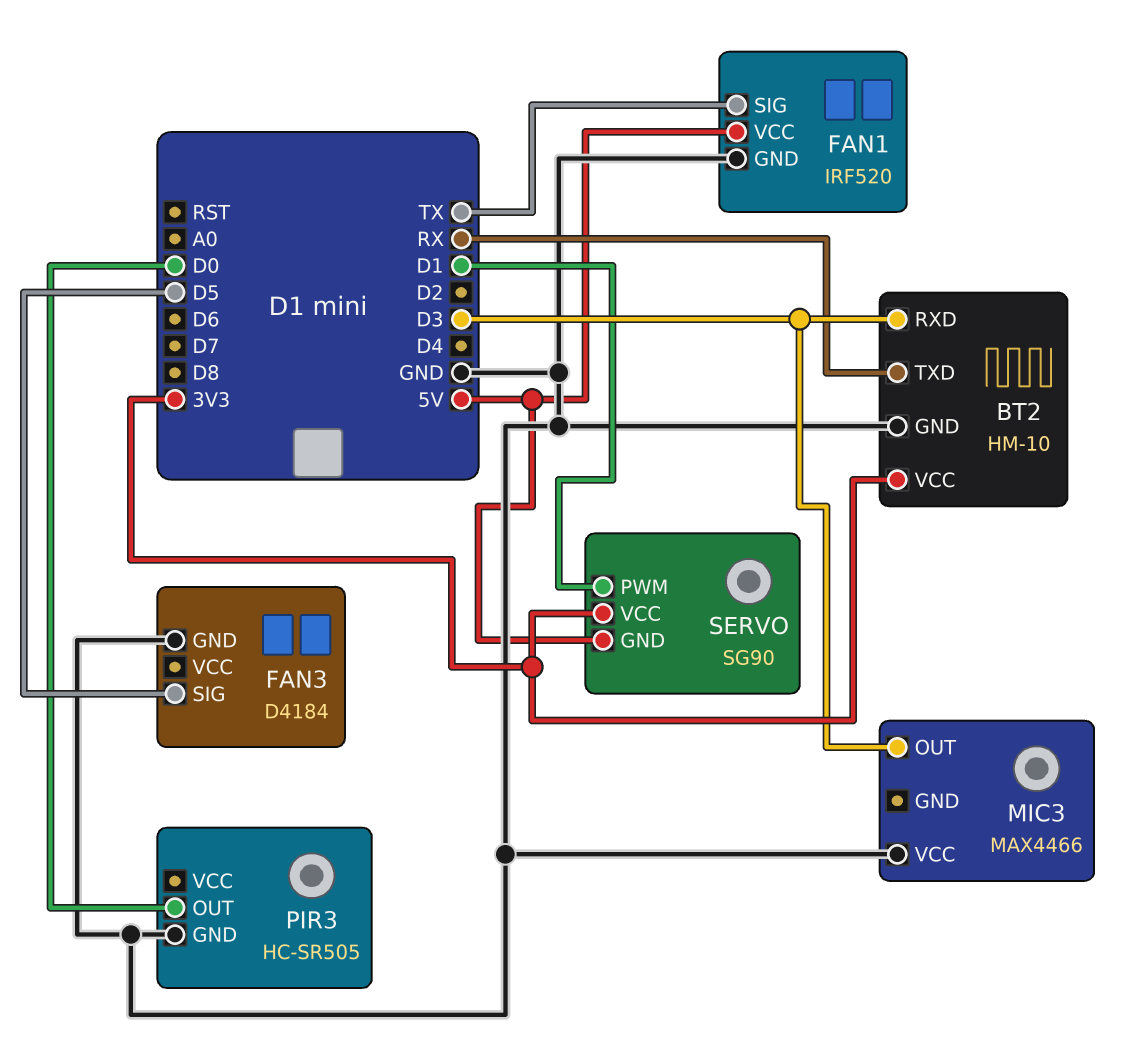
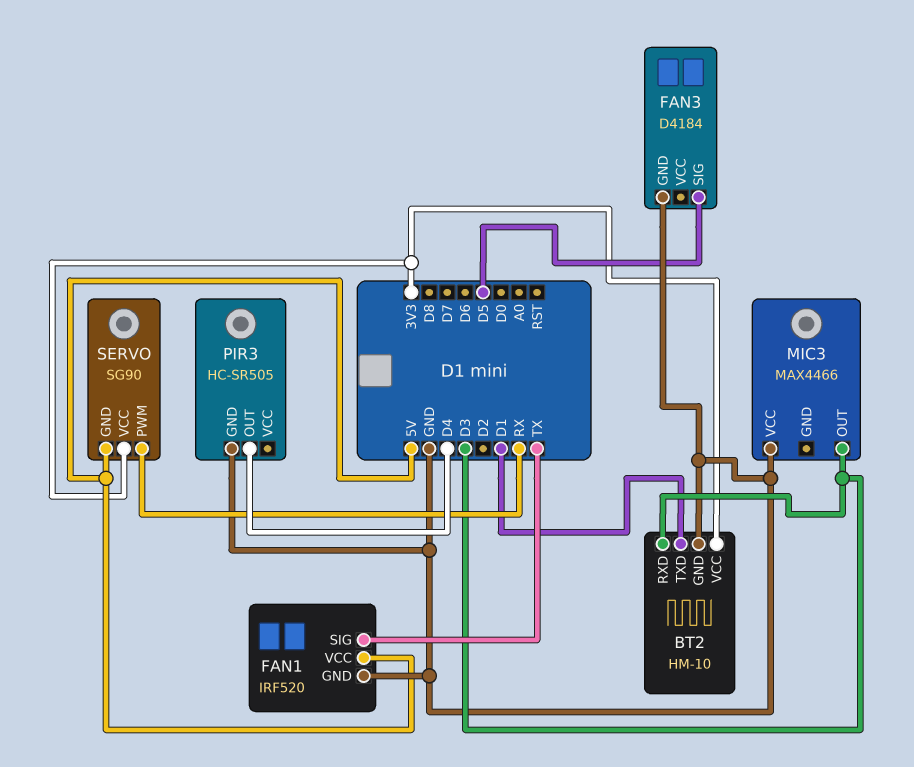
BT2 pin TXD: RX -> D1
PIR3 pin OUT: D0 -> D4
SERVO pin PWM: D1 -> RX

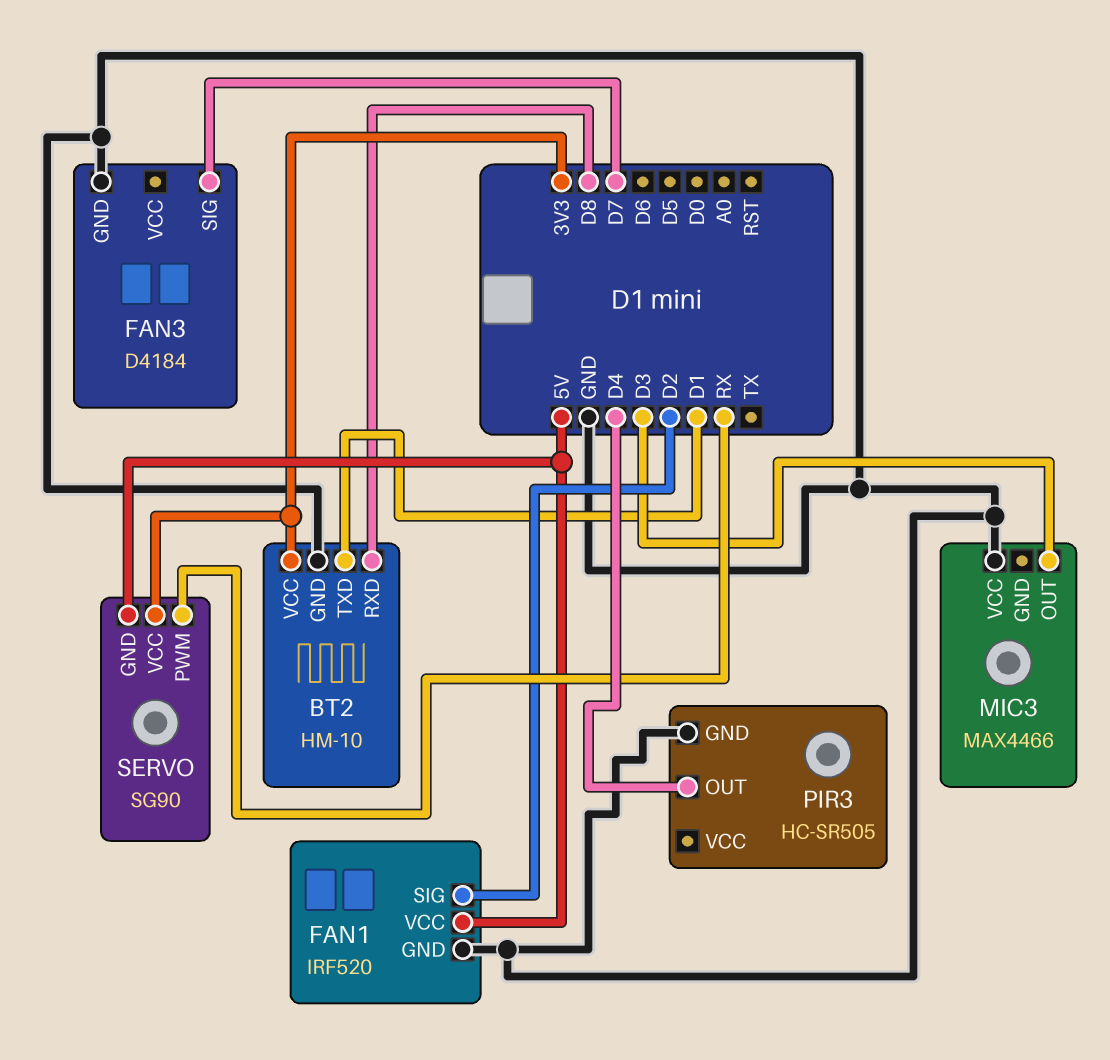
BT2 pin RXD: D3 -> D8
FAN1 pin SIG: TX -> D2
FAN3 pin SIG: D5 -> D7

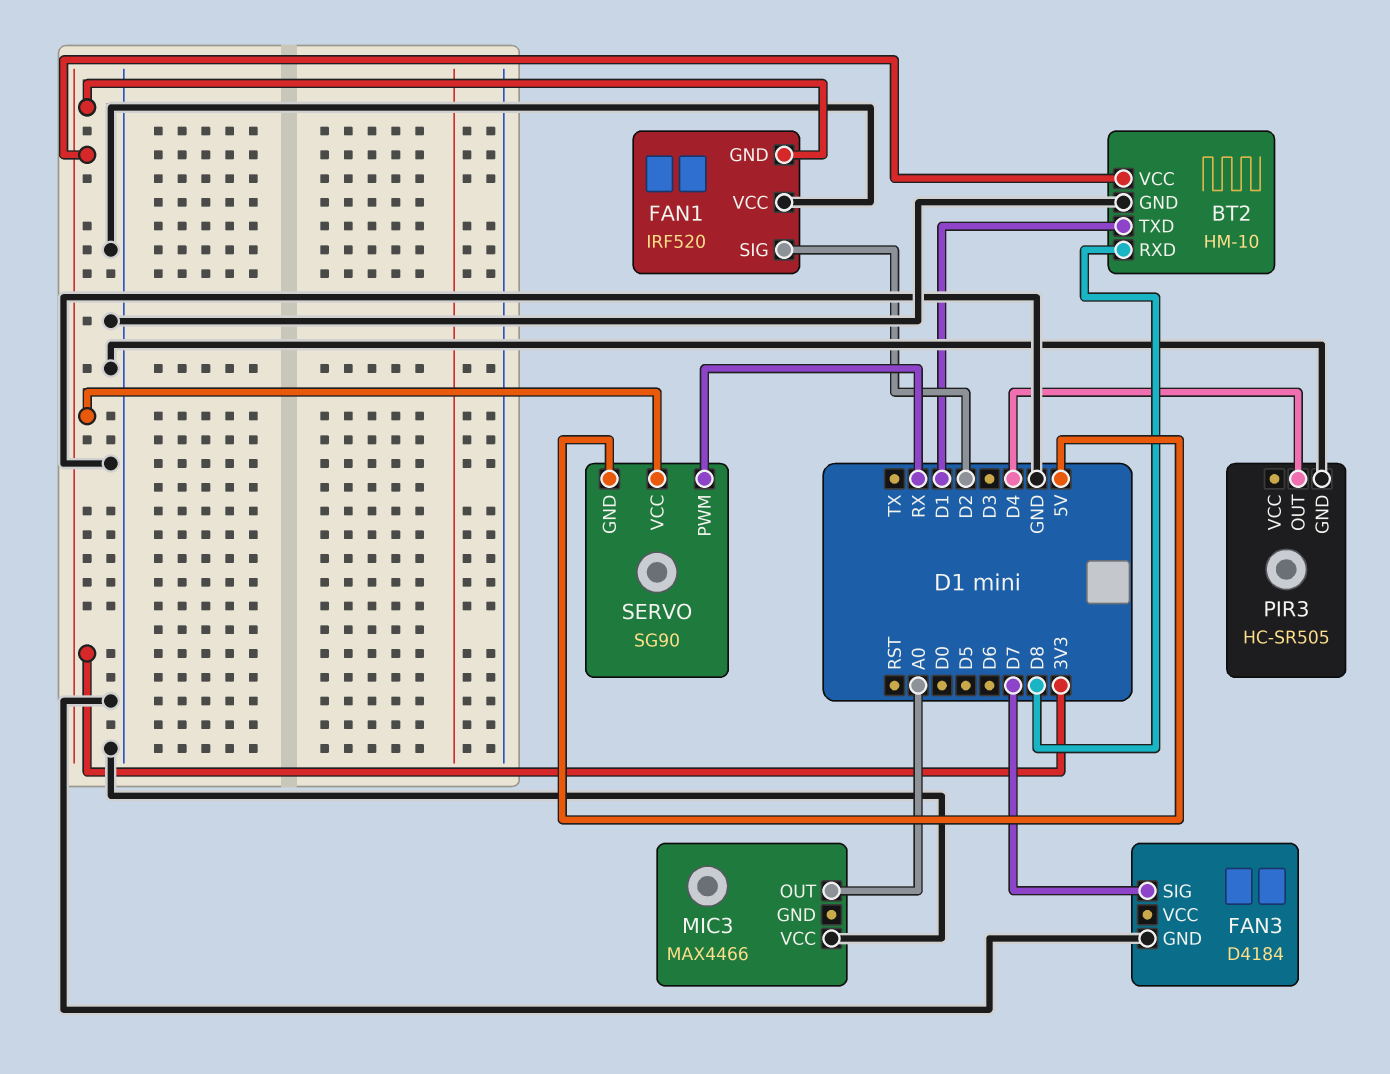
FAN1 pin GND: GND -> 3V3
FAN1 pin VCC: 5V -> GND
MIC3 pin OUT: D3 -> A0

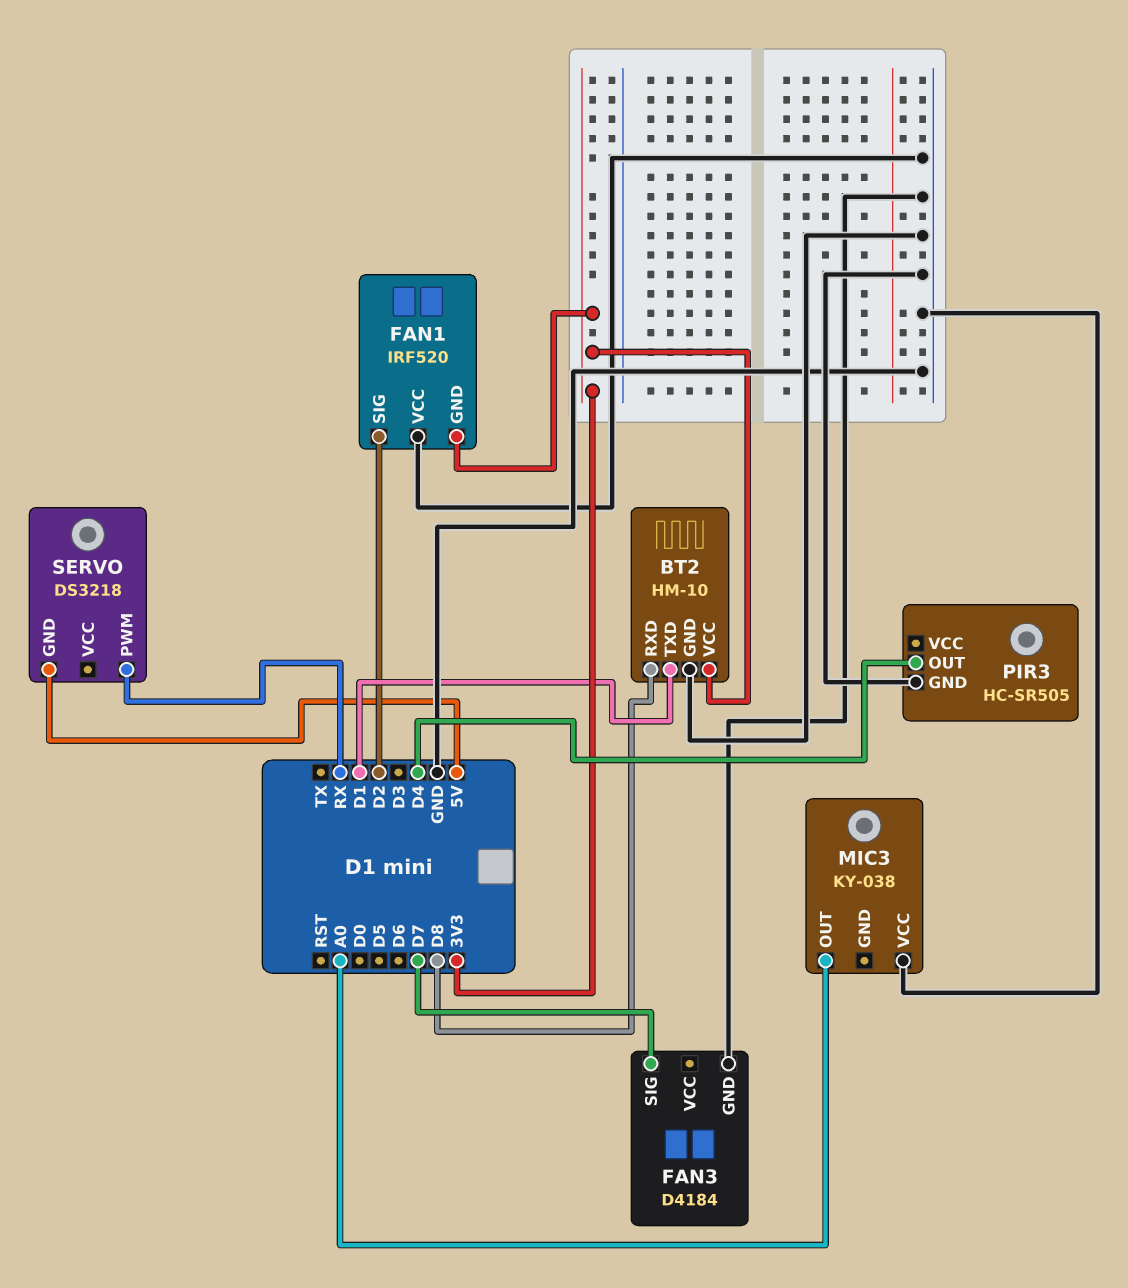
MIC3: MAX4466 -> KY-038
SERVO: SG90 -> DS3218
SERVO pin VCC: 3V3 -> none

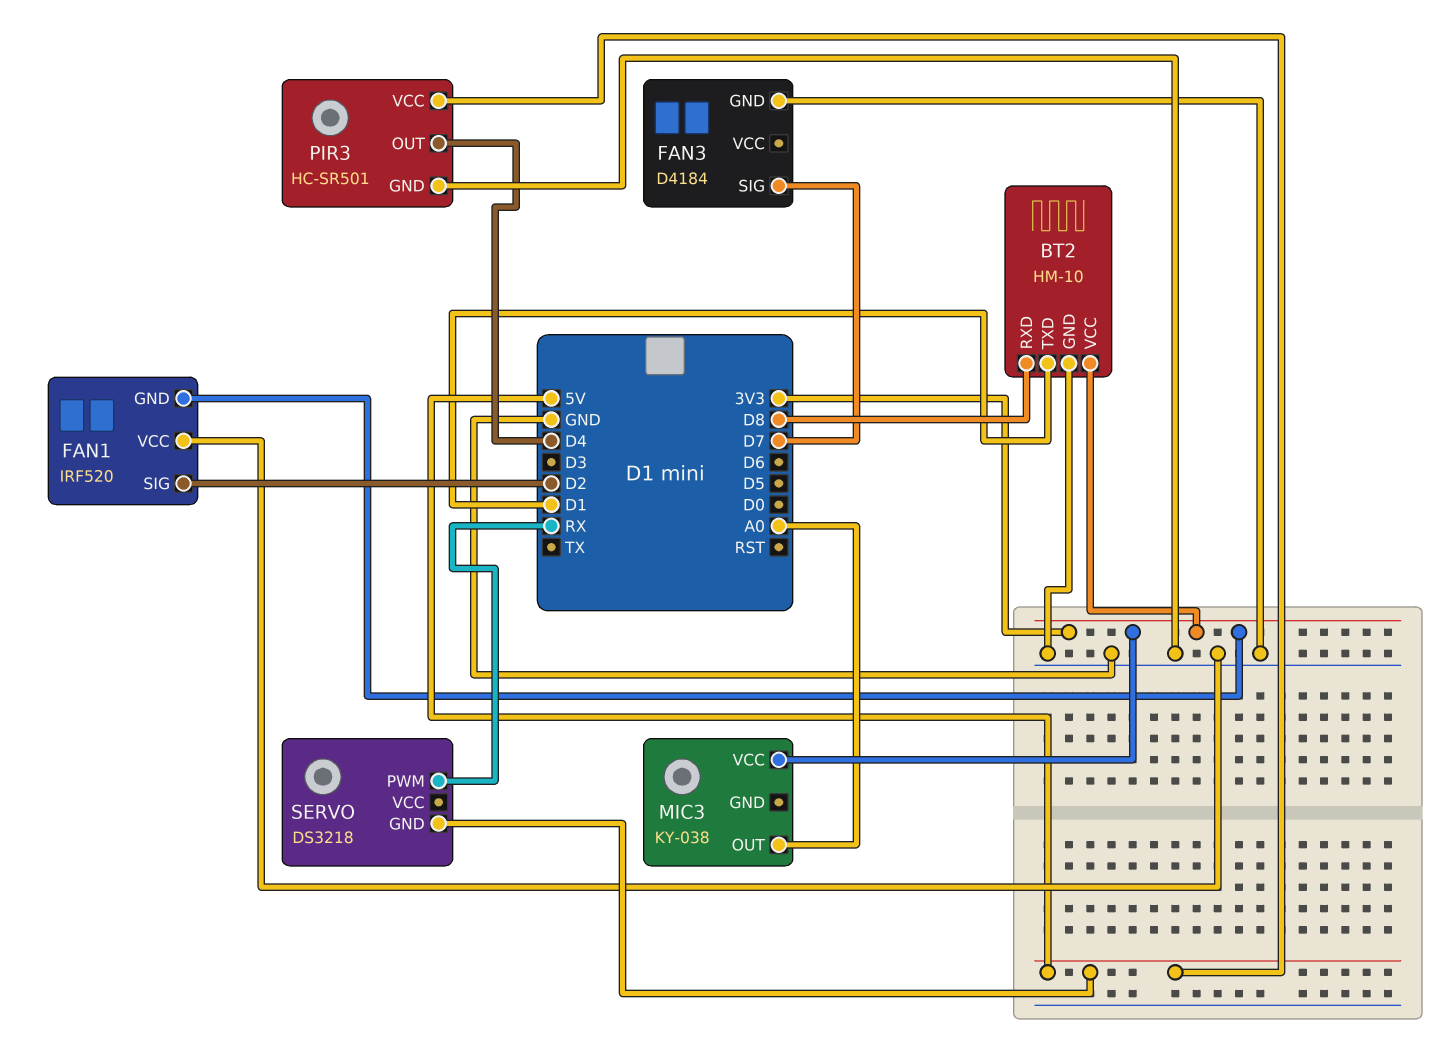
MIC3 pin VCC: GND -> 3V3
PIR3: HC-SR505 -> HC-SR501
PIR3 pin VCC: none -> 5V

